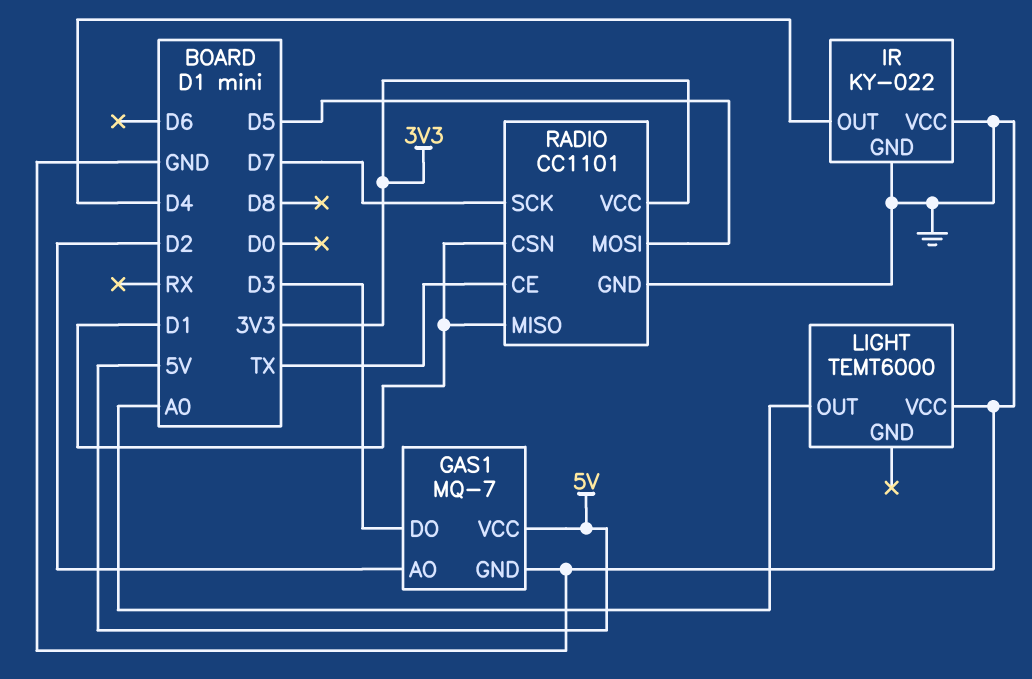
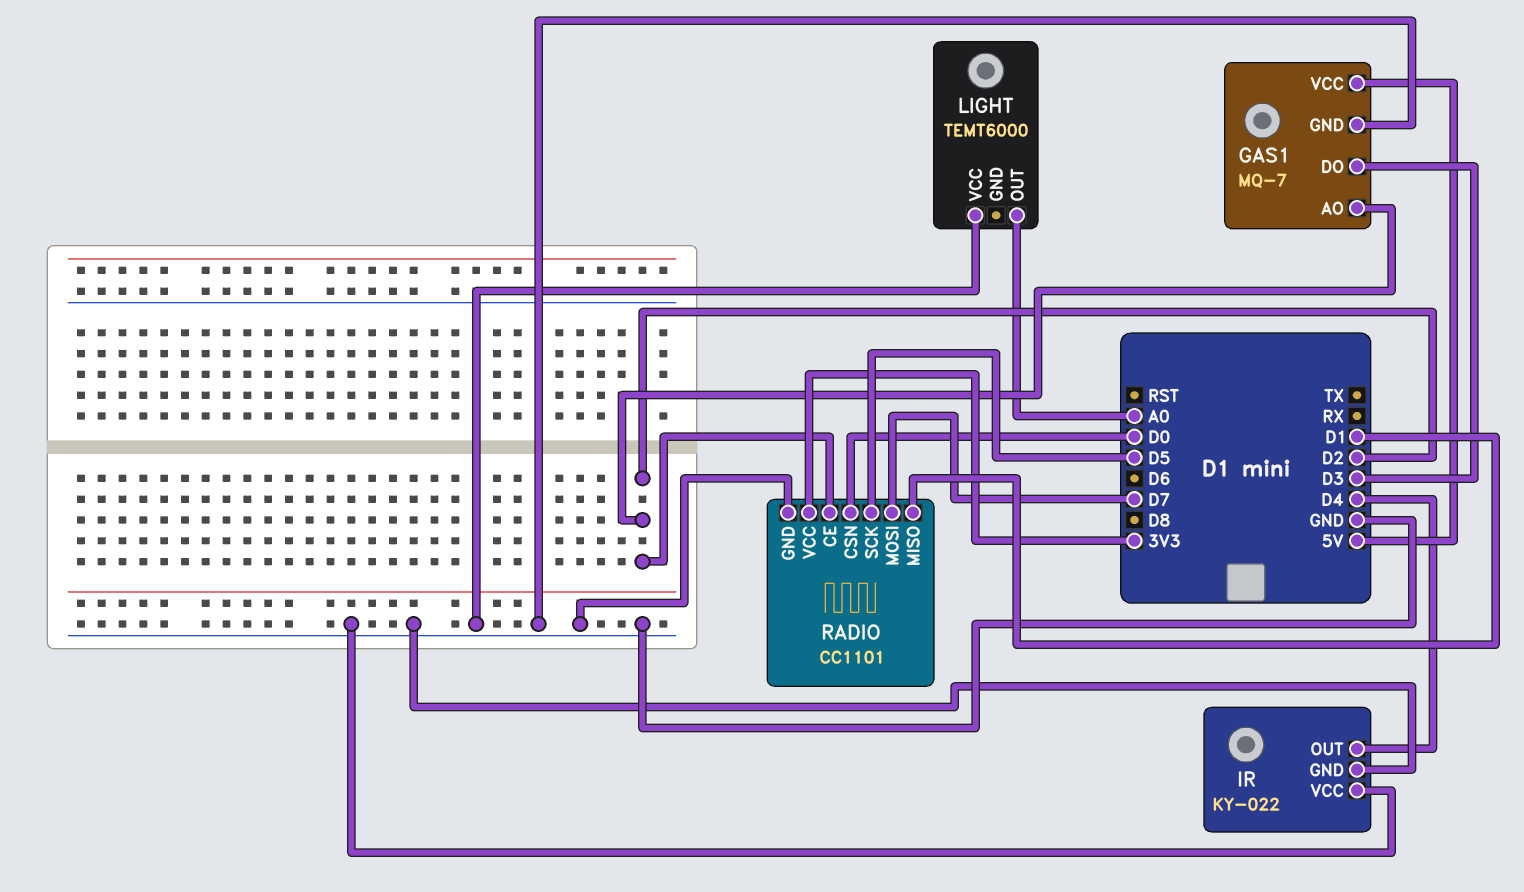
RADIO pin CE: TX -> D2
RADIO pin CSN: D1 -> D0
RADIO pin MOSI: D5 -> D7
RADIO pin SCK: D7 -> D5

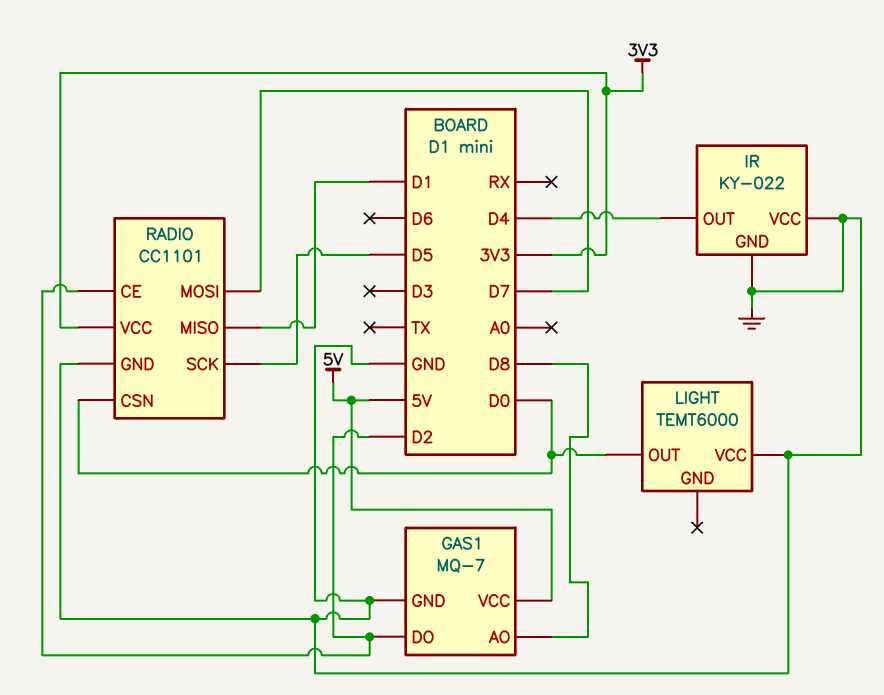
GAS1 pin AO: D2 -> D8
GAS1 pin DO: D3 -> D2
LIGHT pin OUT: A0 -> D0

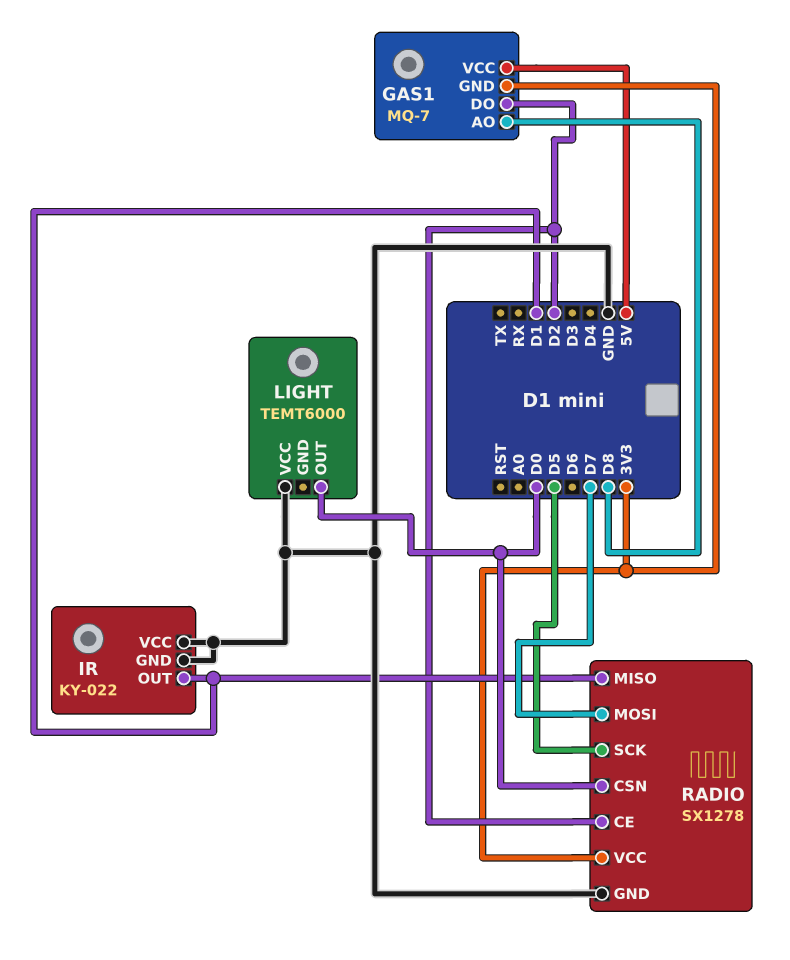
GAS1 pin GND: GND -> 3V3
IR pin OUT: D4 -> D1
RADIO: CC1101 -> SX1278

